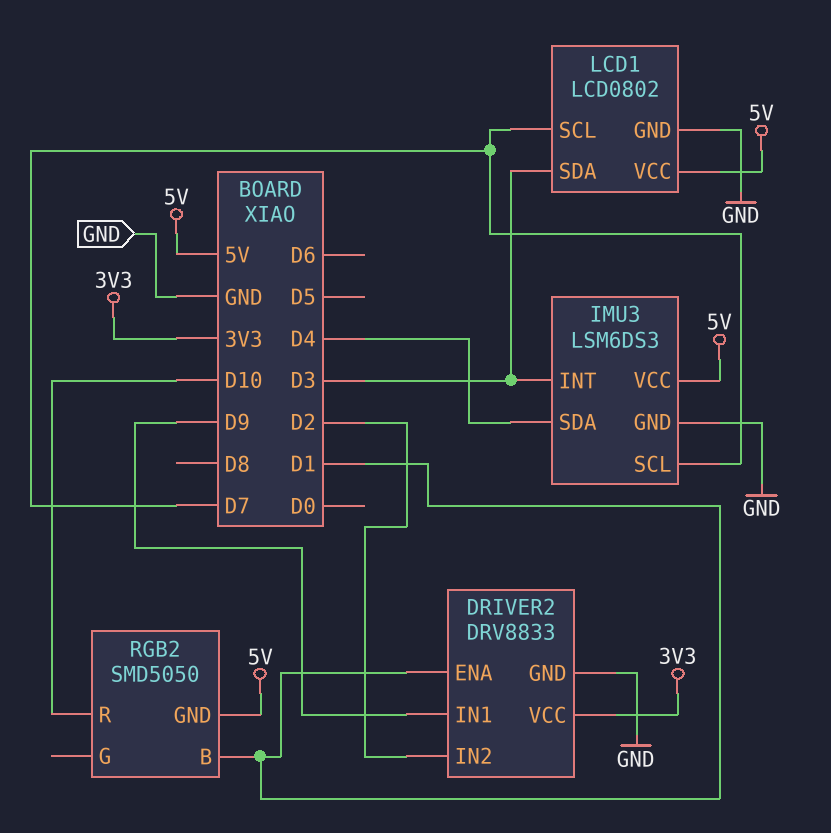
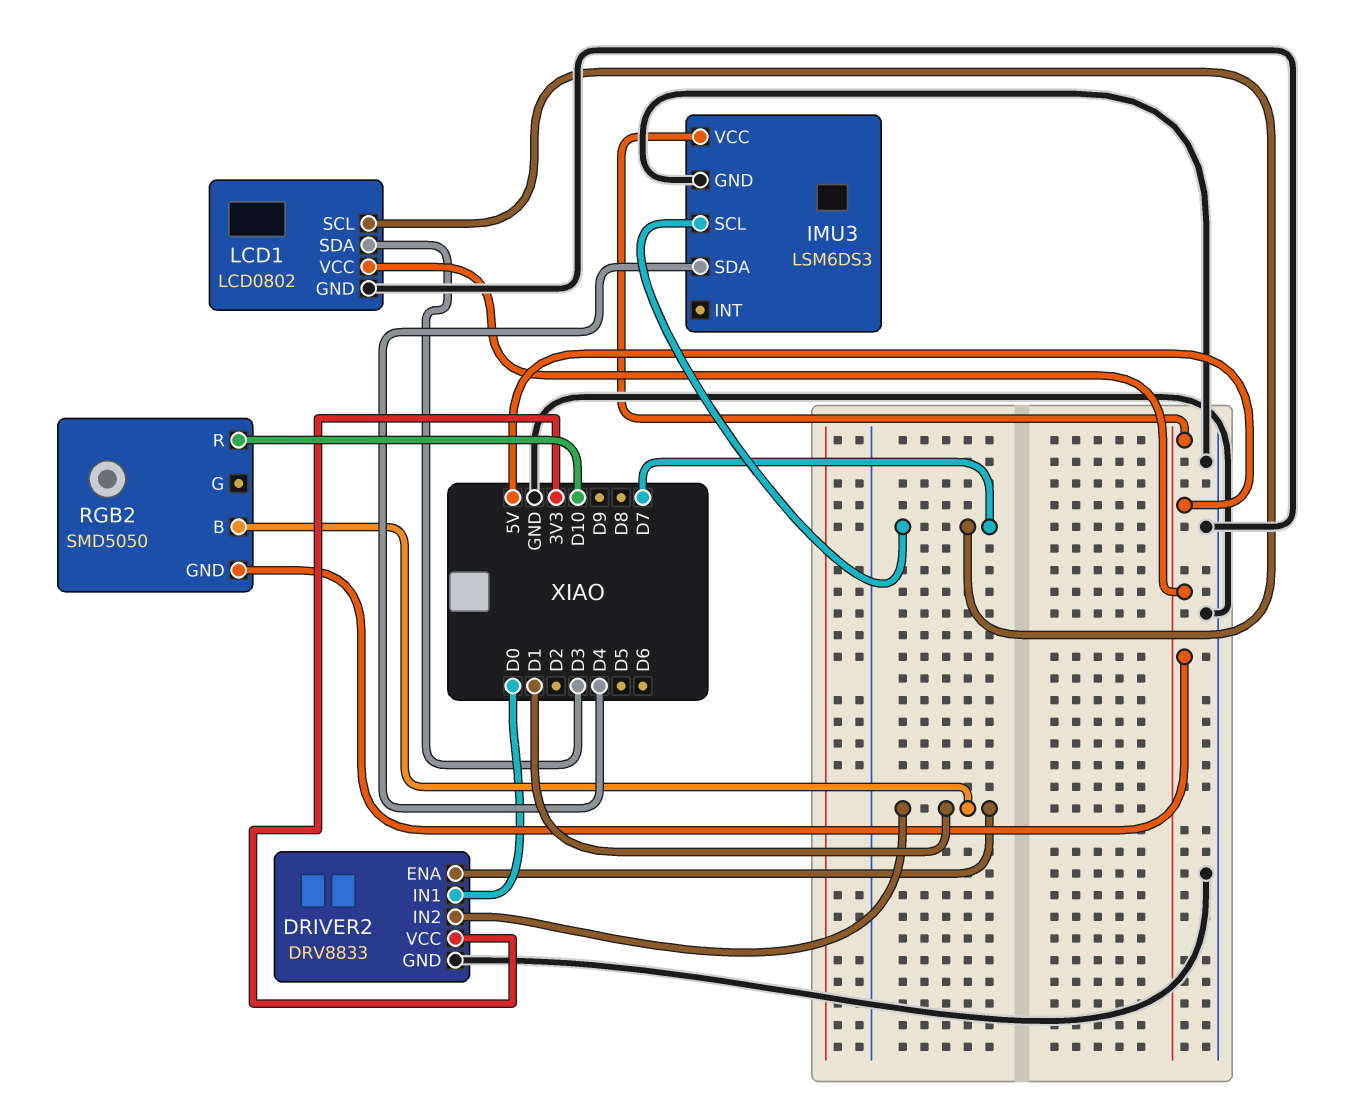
DRIVER2 pin IN1: D9 -> D0
DRIVER2 pin IN2: D2 -> D1
IMU3 pin INT: D3 -> none

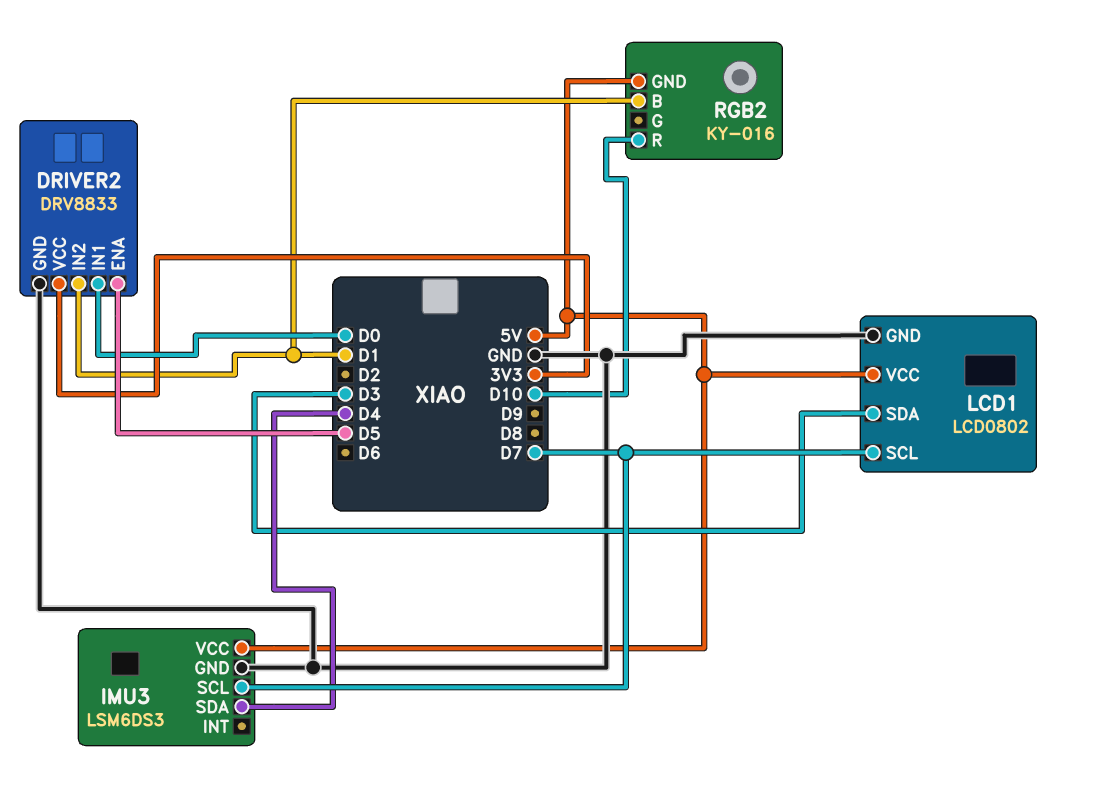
DRIVER2 pin ENA: D1 -> D5
RGB2: SMD5050 -> KY-016

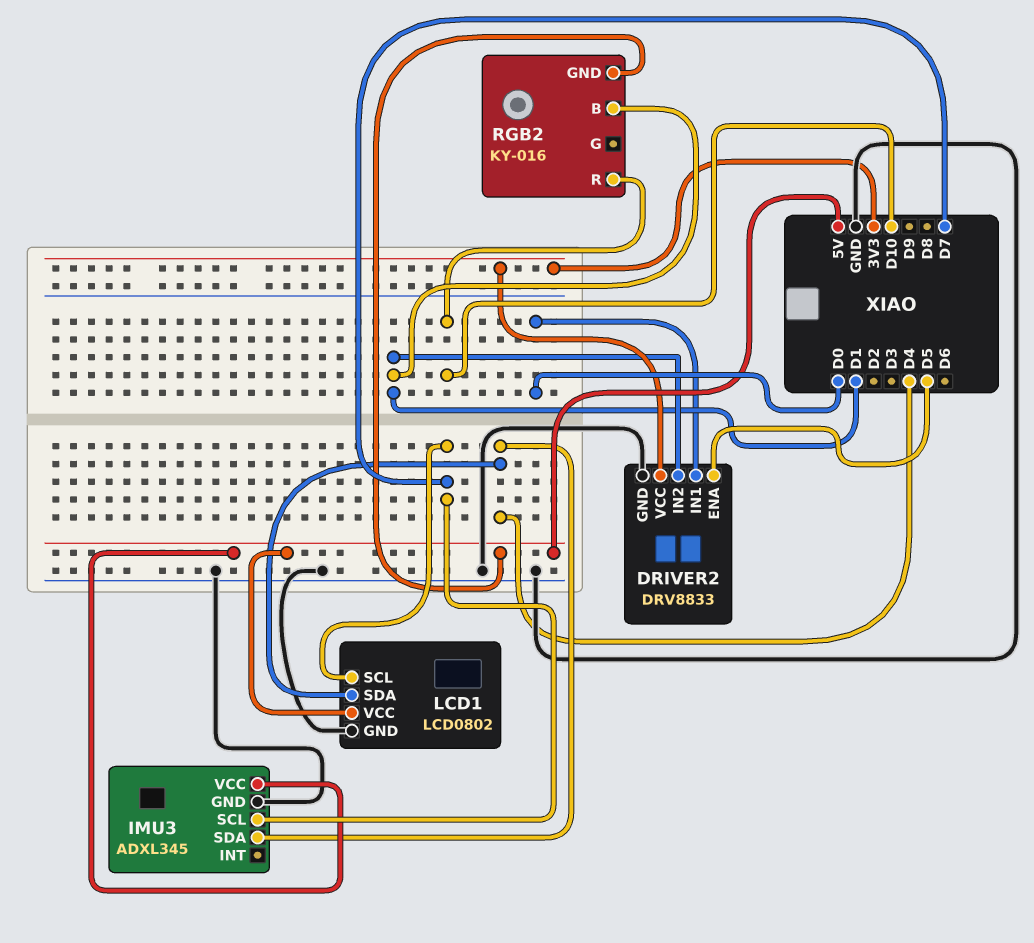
IMU3: LSM6DS3 -> ADXL345
LCD1 pin SDA: D3 -> D4

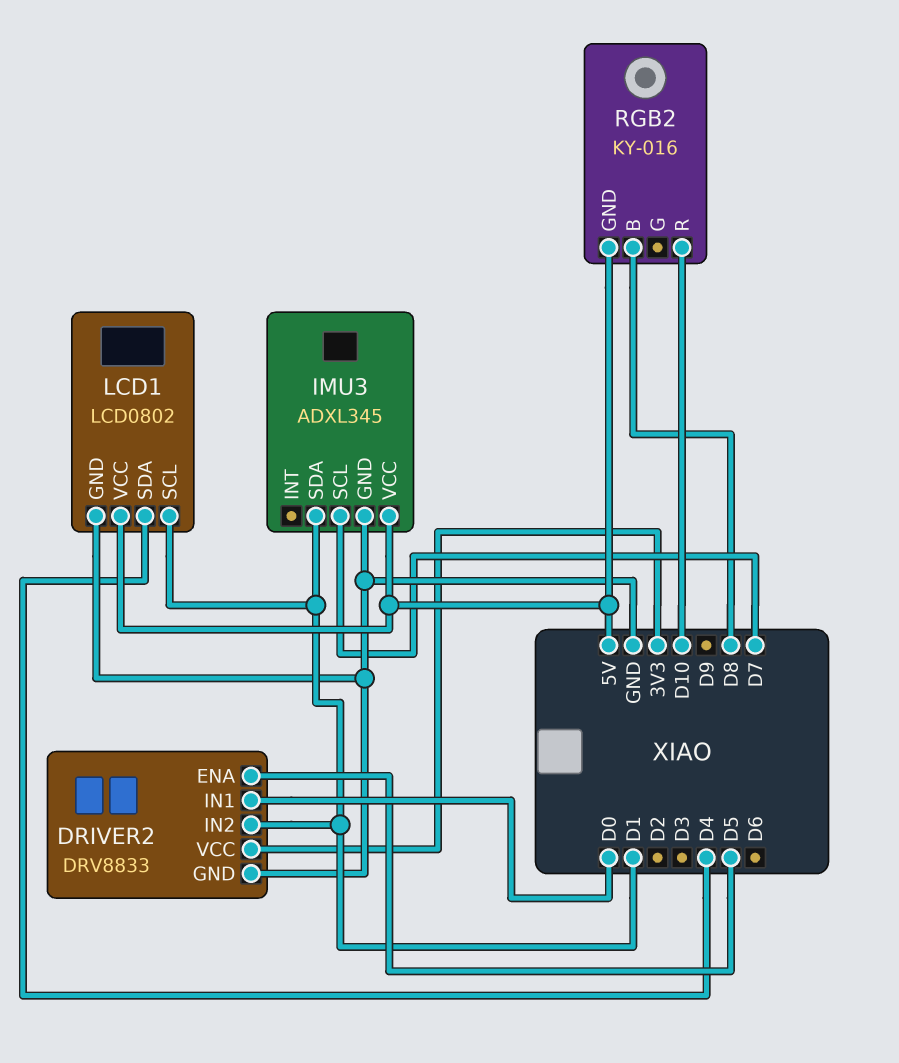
IMU3 pin SDA: D4 -> D1
LCD1 pin SCL: D7 -> D1
RGB2 pin B: D1 -> D8

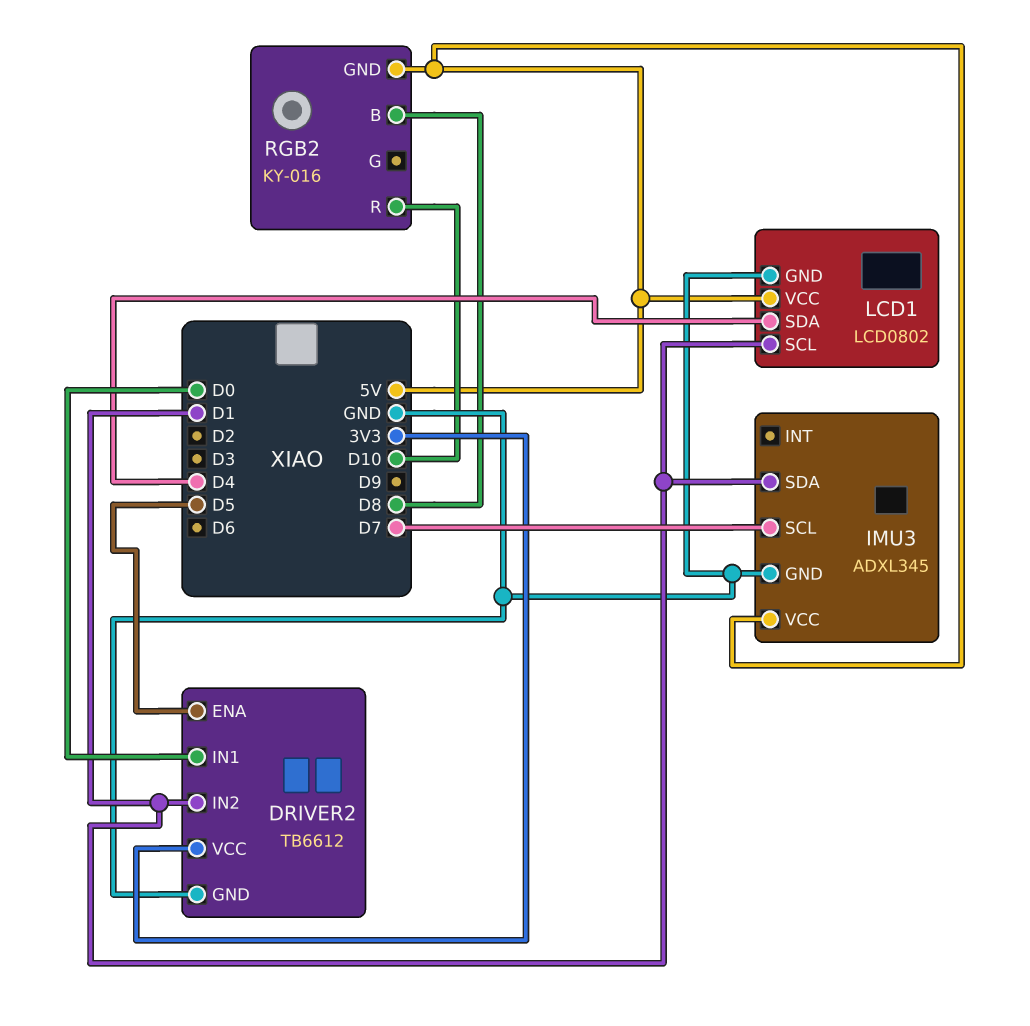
DRIVER2: DRV8833 -> TB6612

